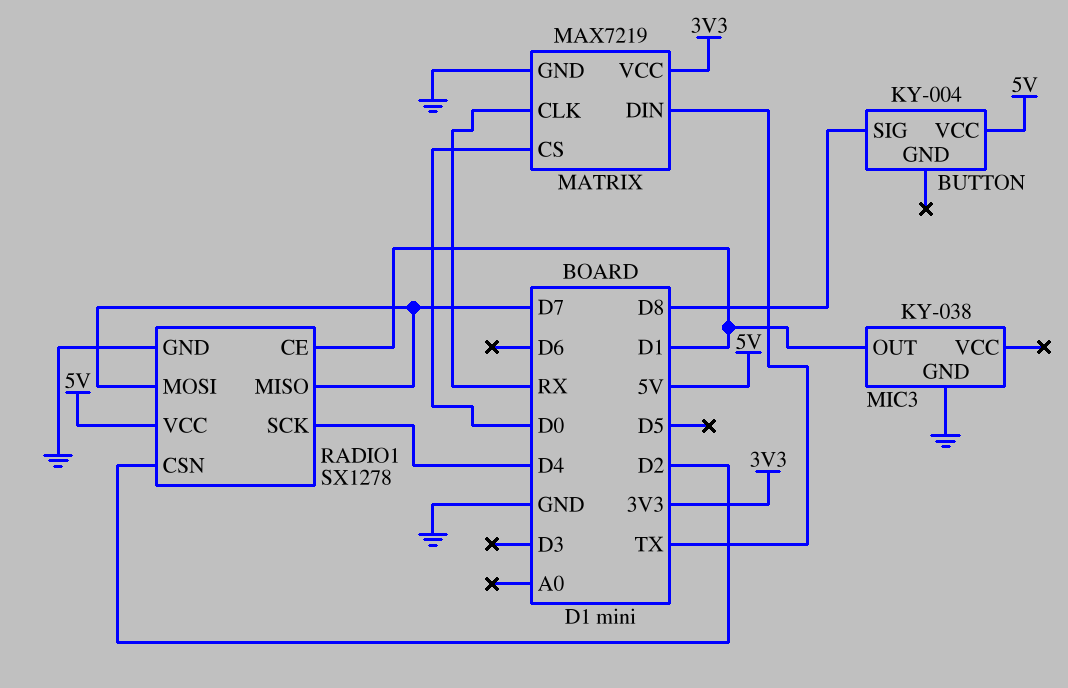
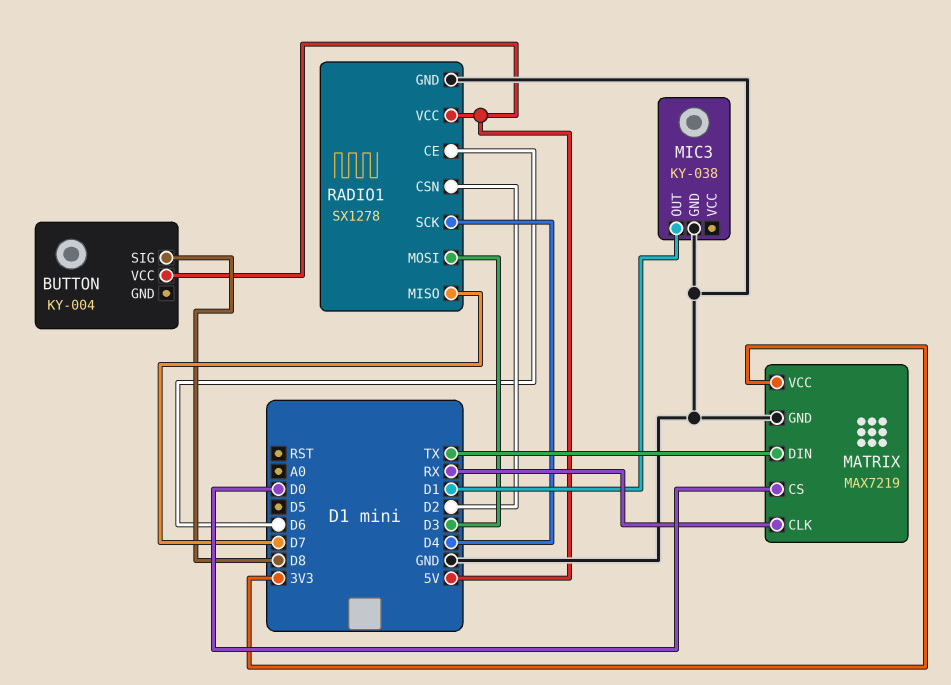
RADIO1 pin CE: D1 -> D6
RADIO1 pin MOSI: D7 -> D3

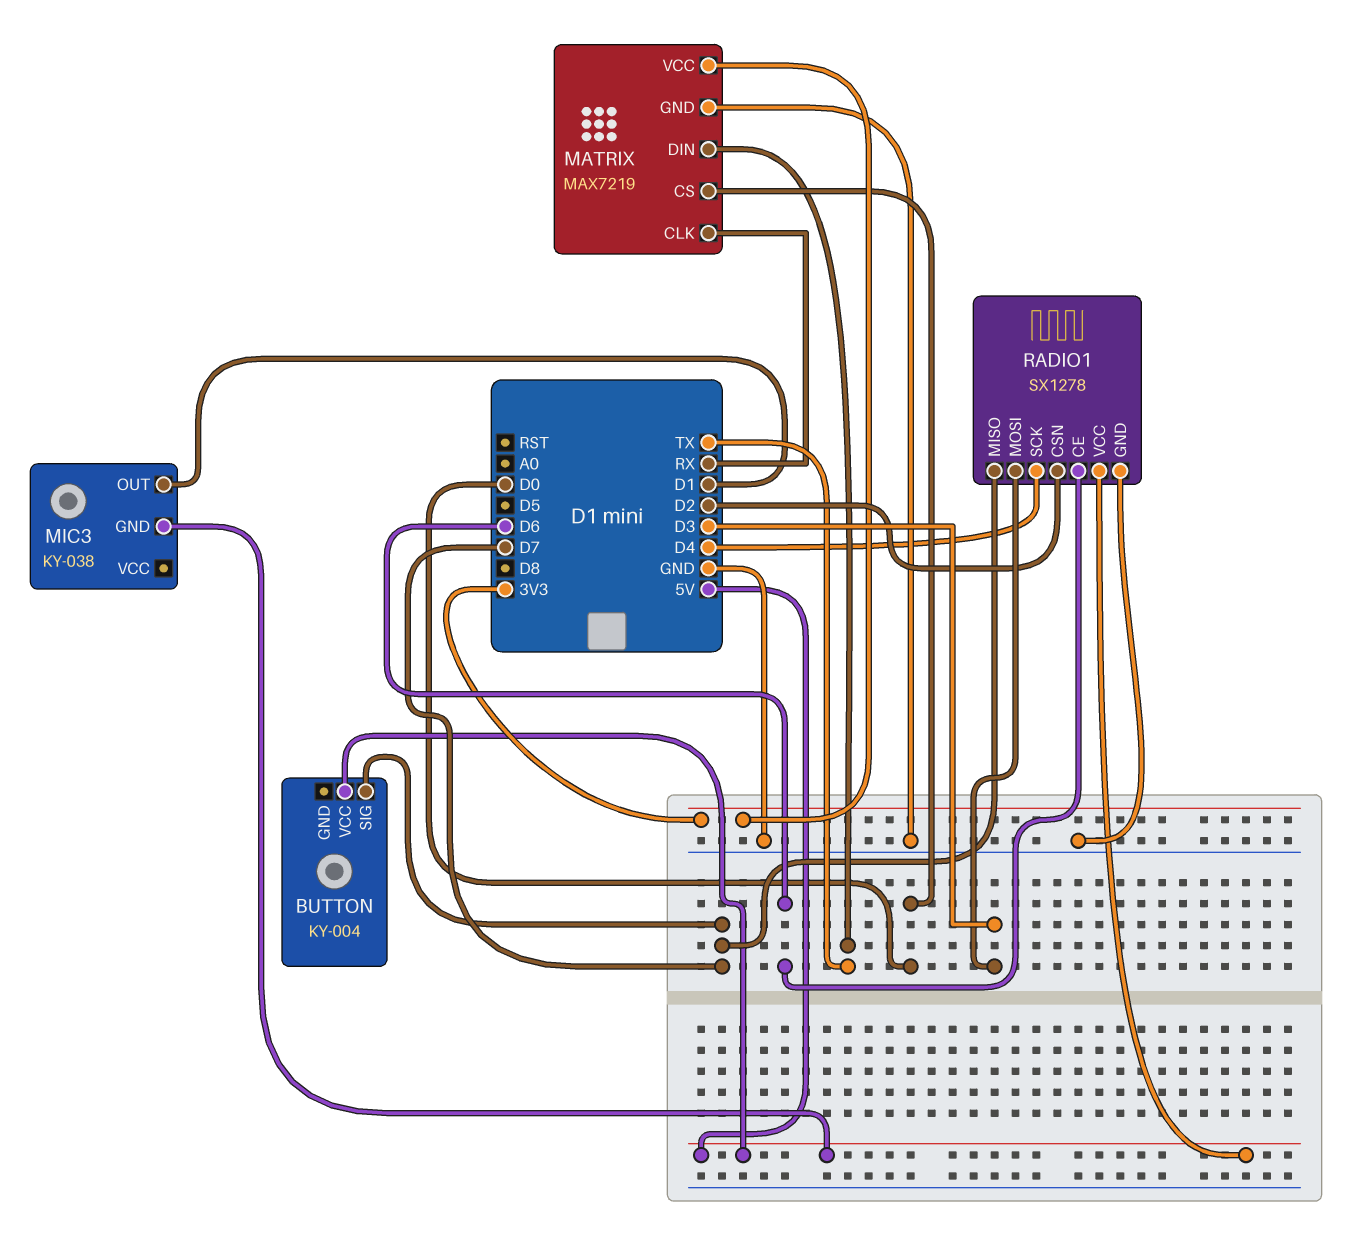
BUTTON pin SIG: D8 -> D7
MIC3 pin GND: GND -> 5V

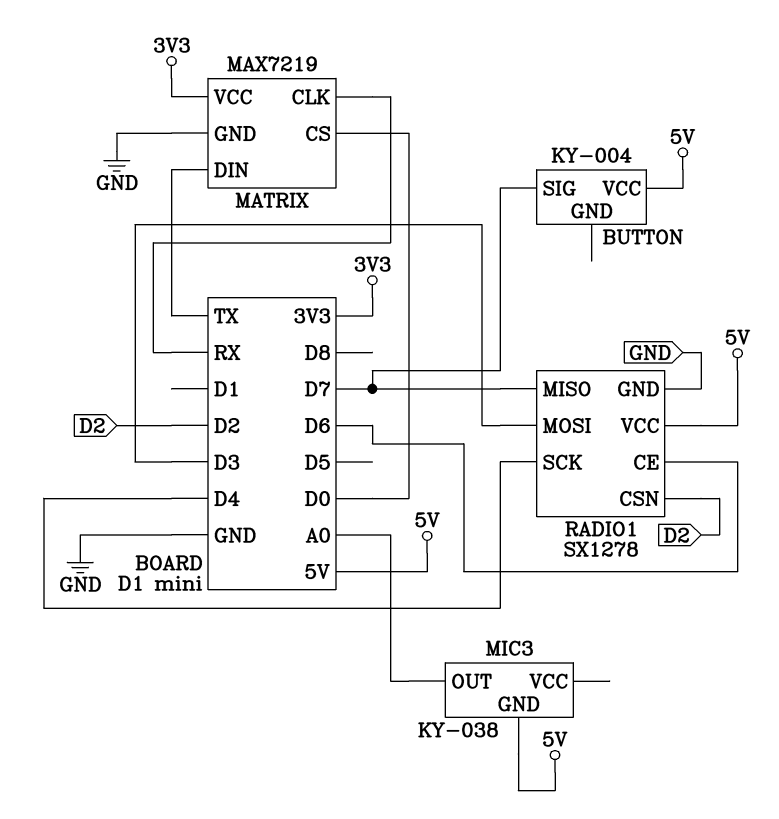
MIC3 pin OUT: D1 -> A0

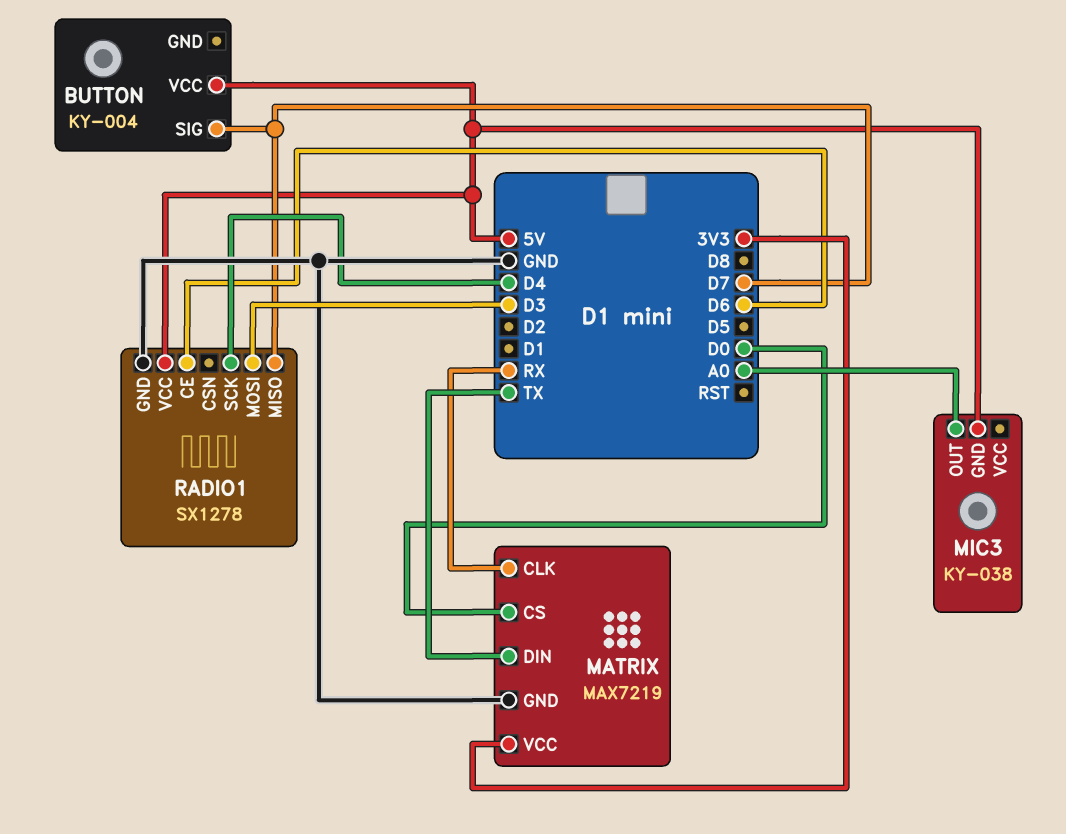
RADIO1 pin CSN: D2 -> none

